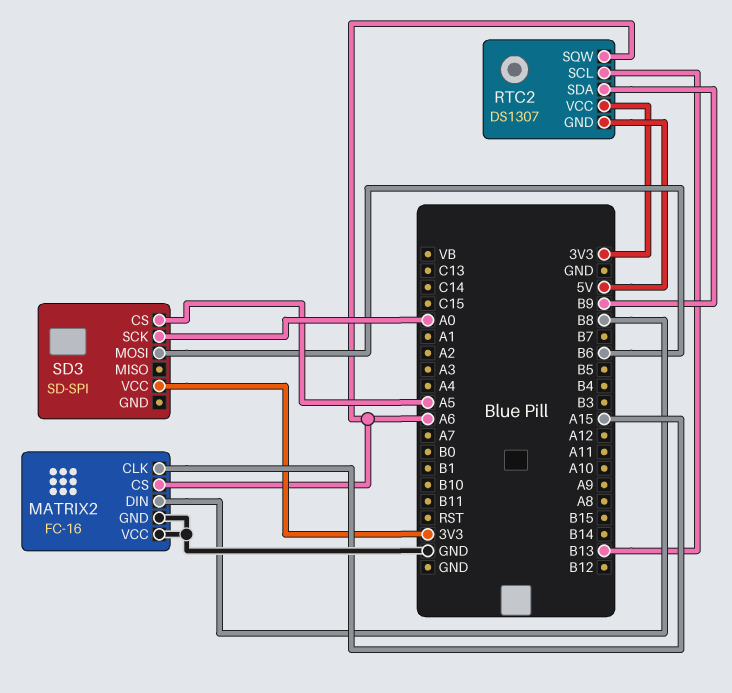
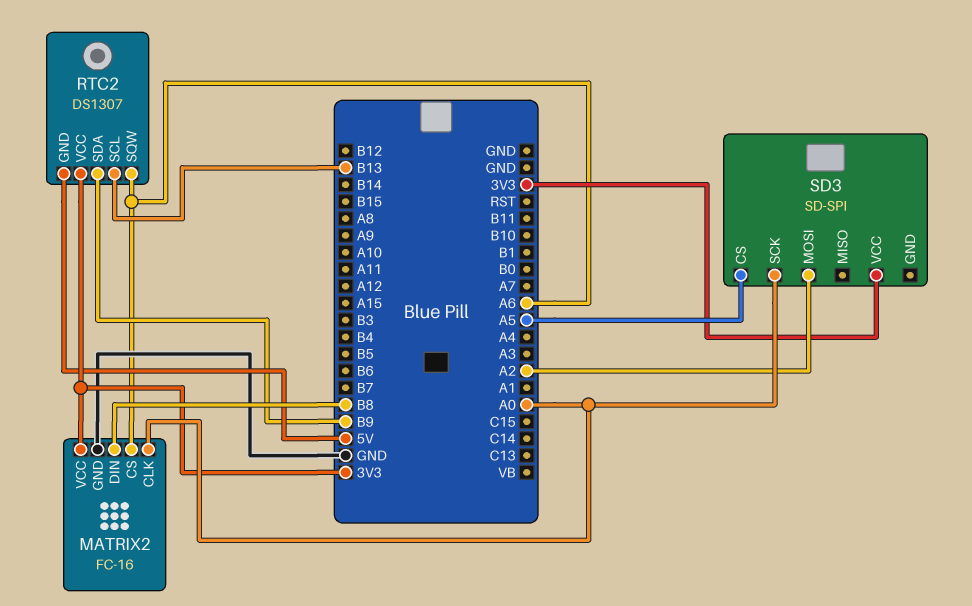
MATRIX2 pin CLK: A15 -> A0
MATRIX2 pin VCC: GND -> 3V3
SD3 pin MOSI: B6 -> A2

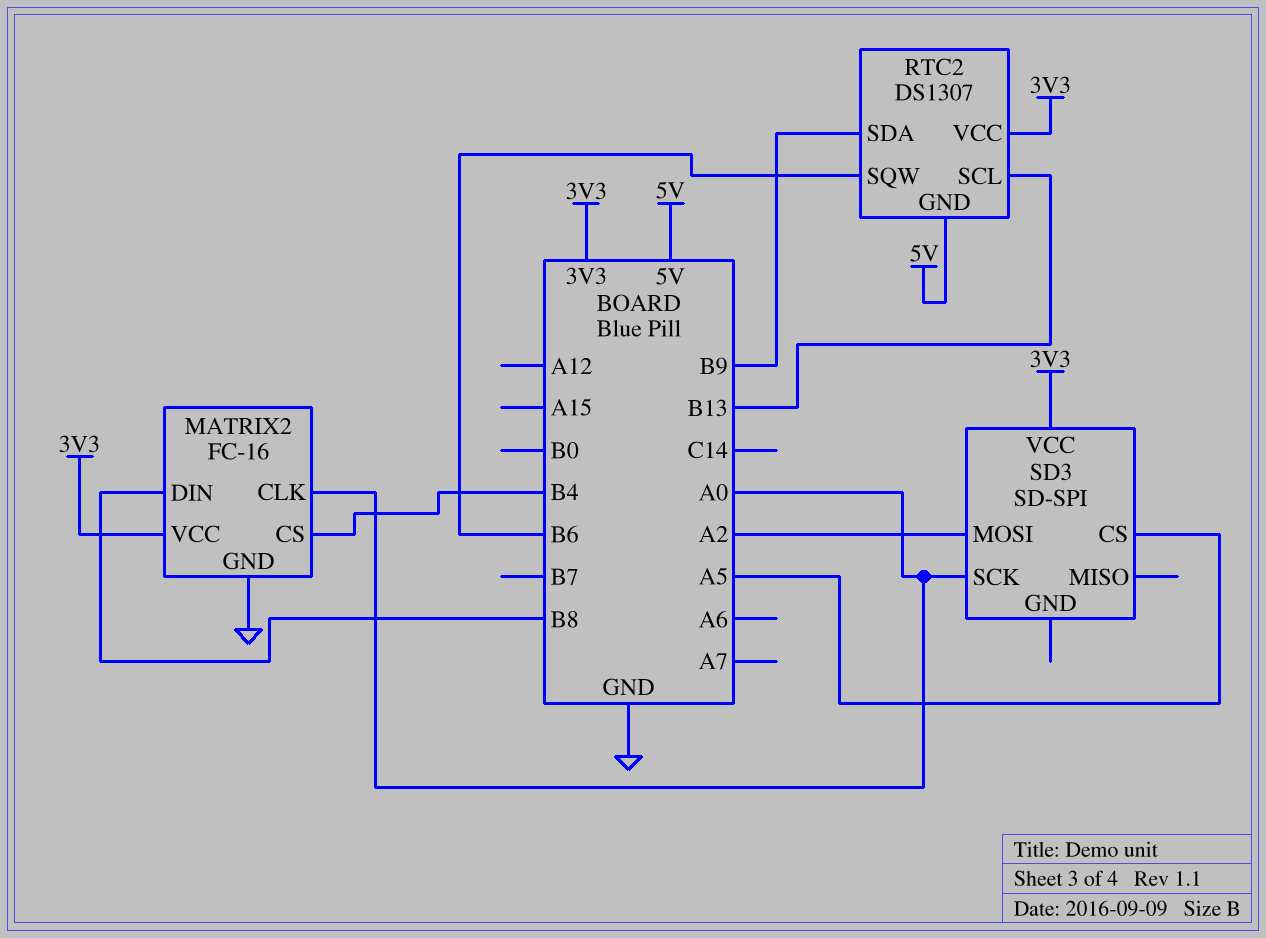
MATRIX2 pin CS: A6 -> B4
RTC2 pin SQW: A6 -> B6

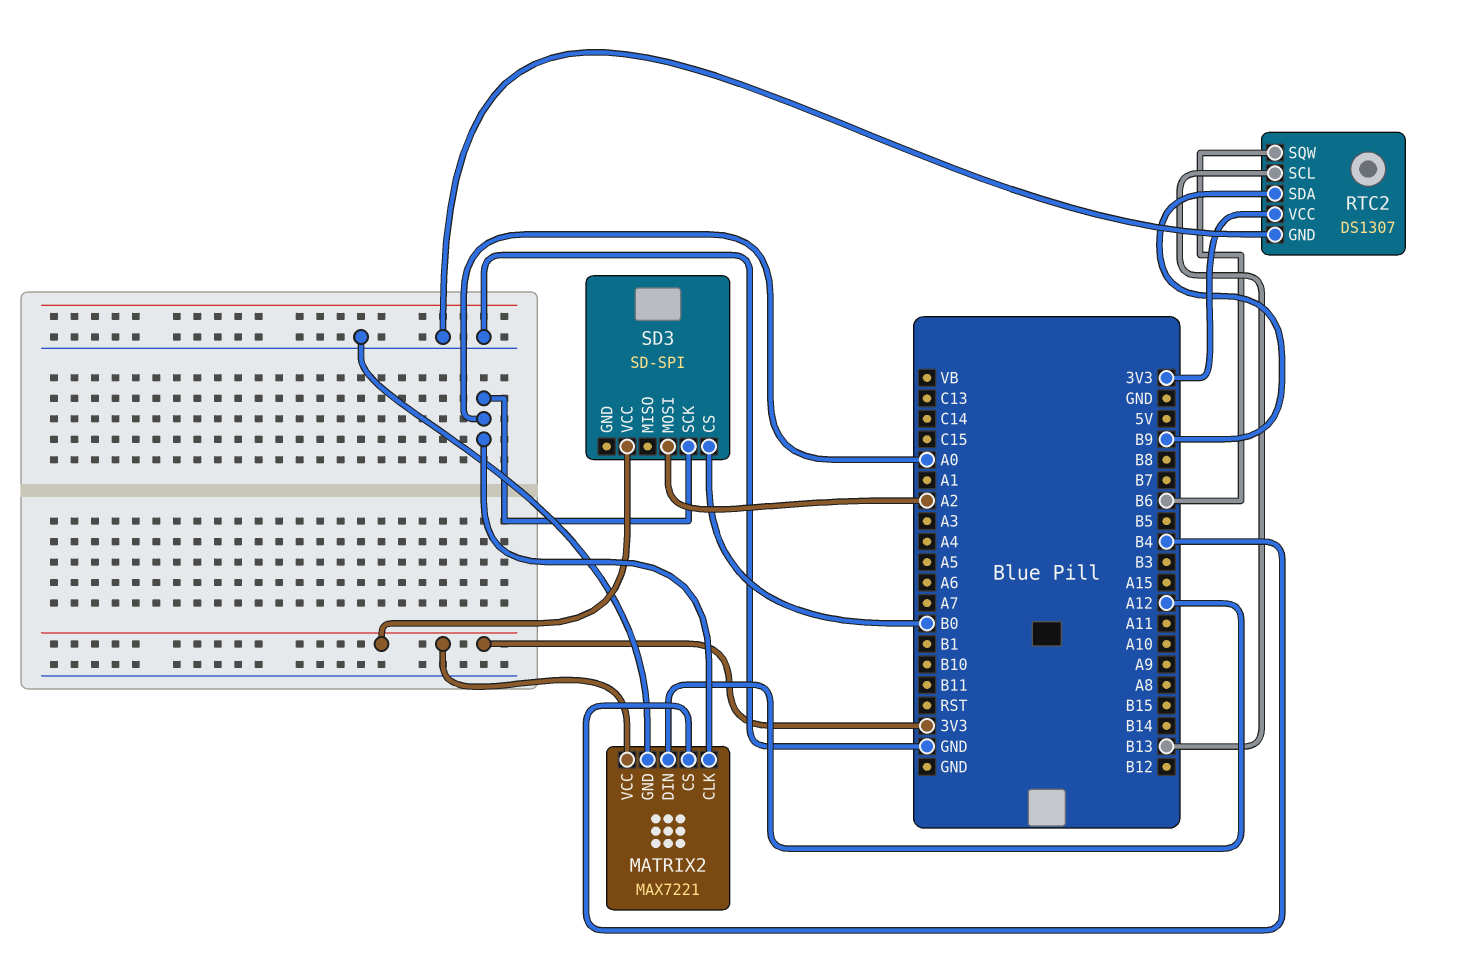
MATRIX2: FC-16 -> MAX7221
MATRIX2 pin DIN: B8 -> A12
RTC2 pin GND: 5V -> GND
SD3 pin CS: A5 -> B0

